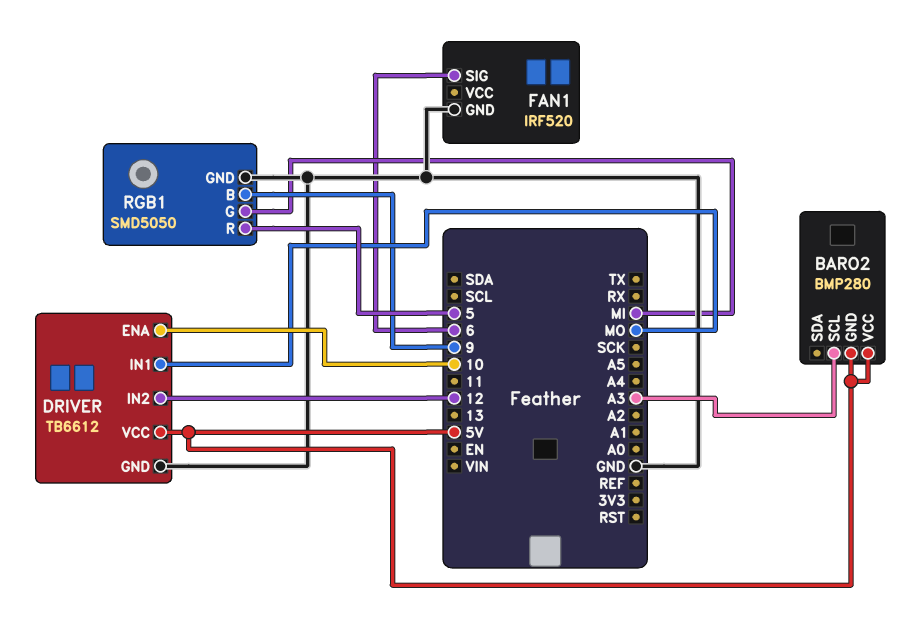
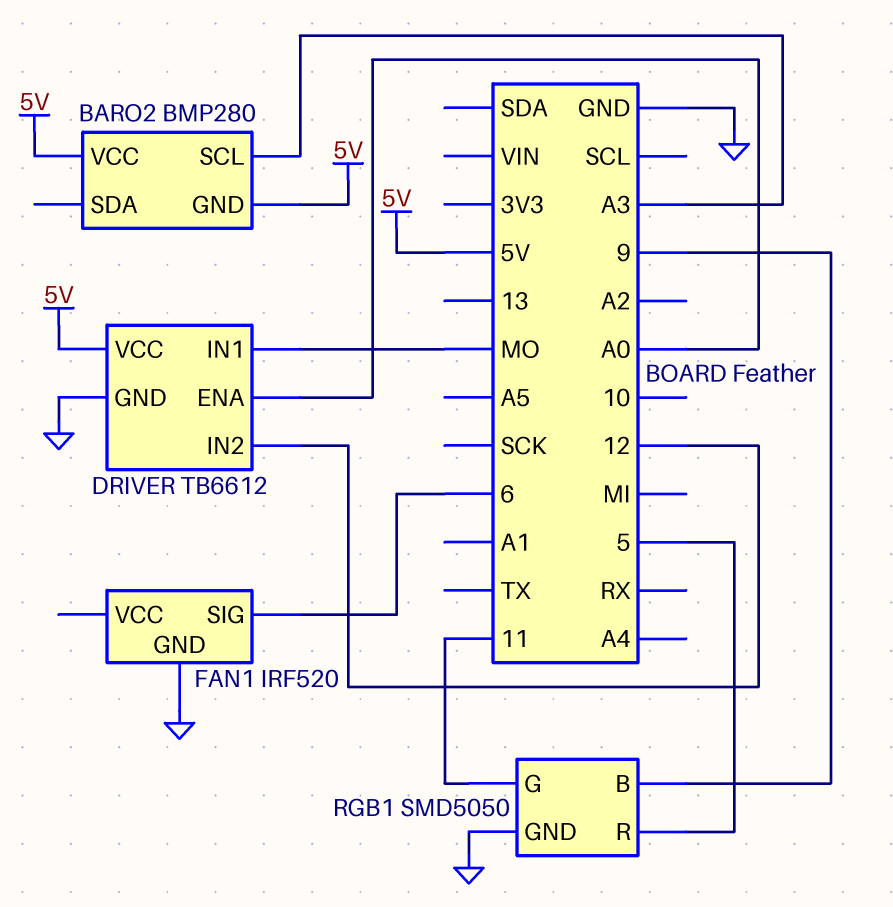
DRIVER pin ENA: 10 -> A0
RGB1 pin G: MI -> 11

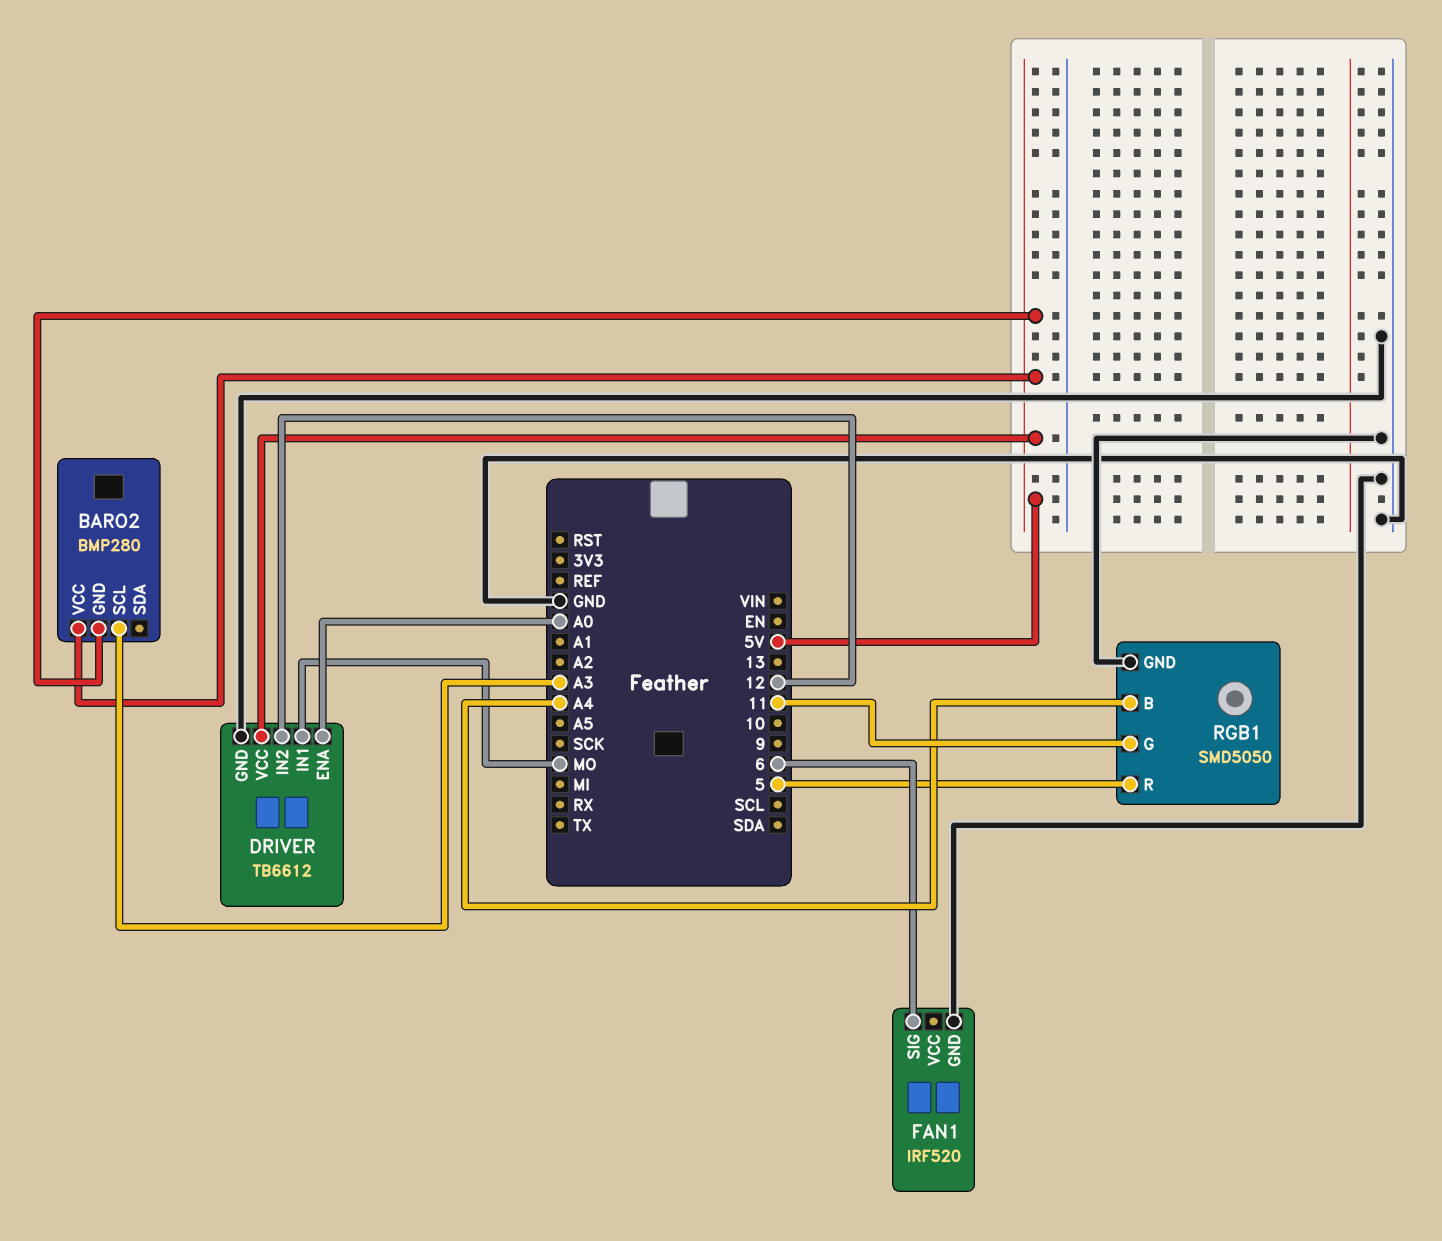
RGB1 pin B: 9 -> A4

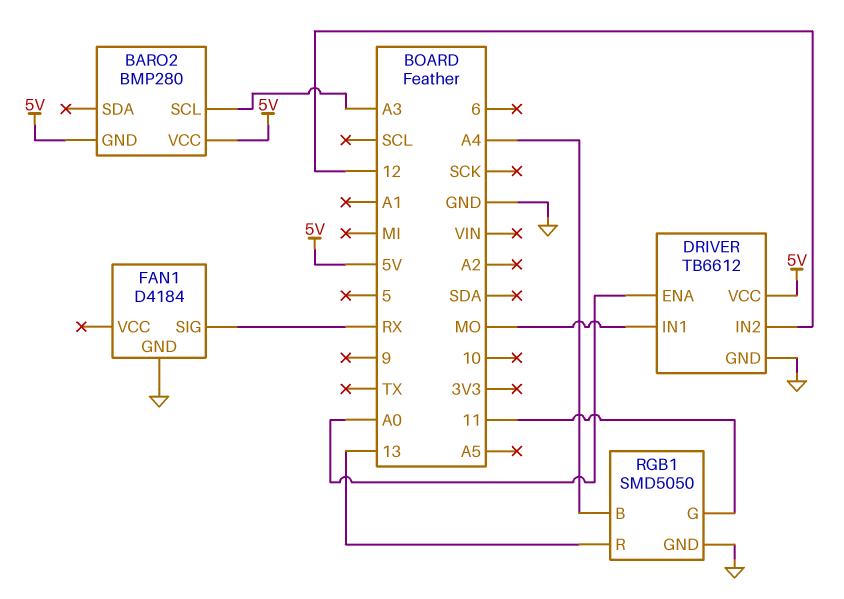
FAN1: IRF520 -> D4184
FAN1 pin SIG: 6 -> RX
RGB1 pin R: 5 -> 13

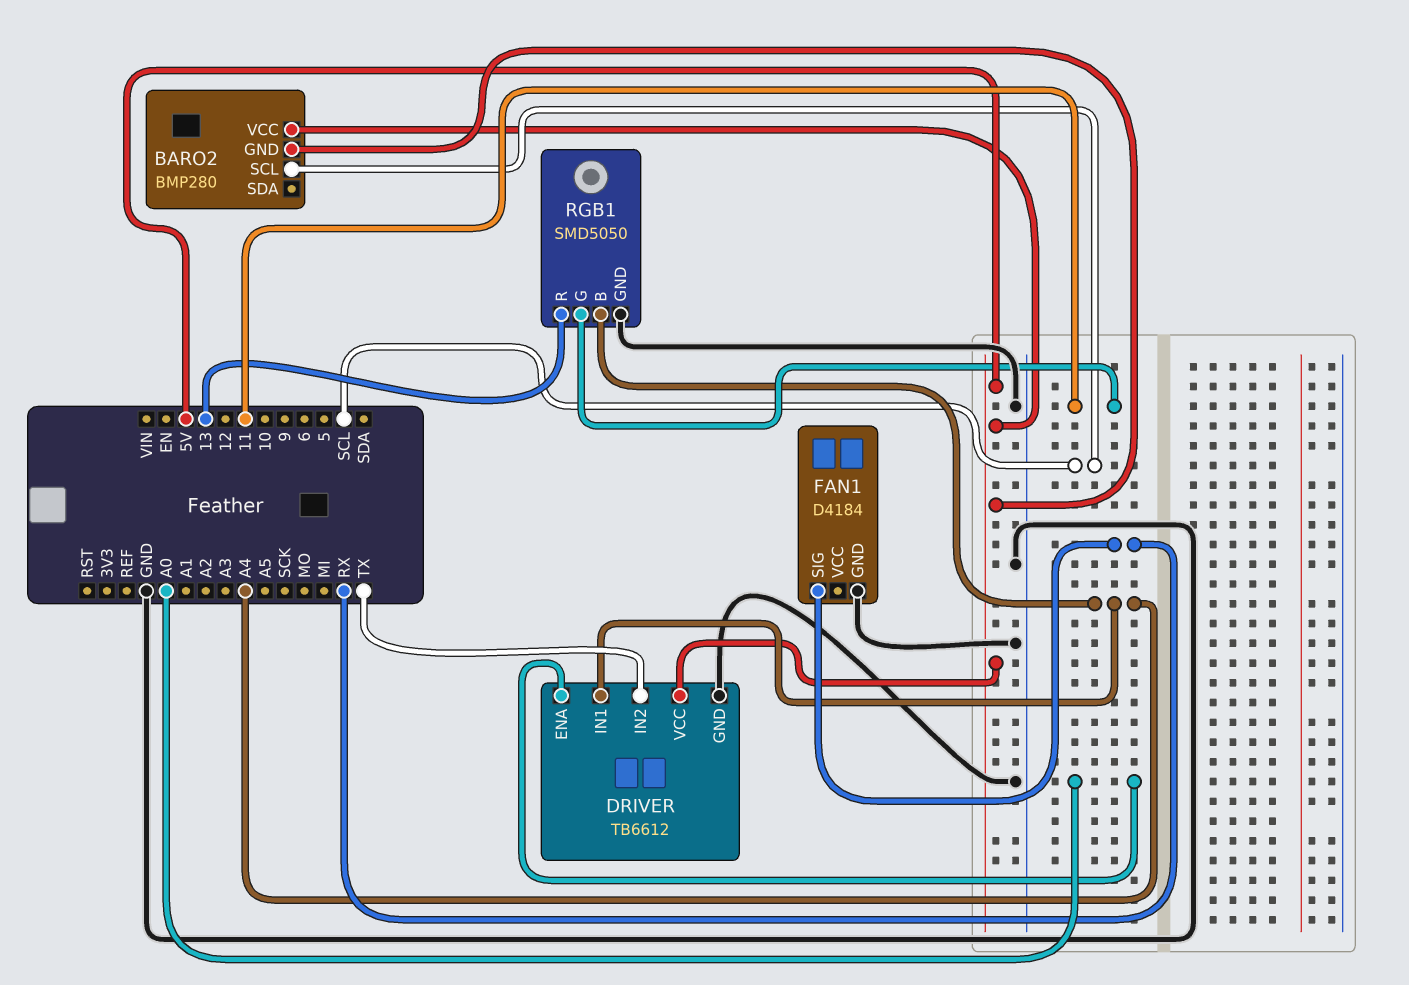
BARO2 pin SCL: A3 -> SCL
DRIVER pin IN1: MO -> A4
DRIVER pin IN2: 12 -> TX

